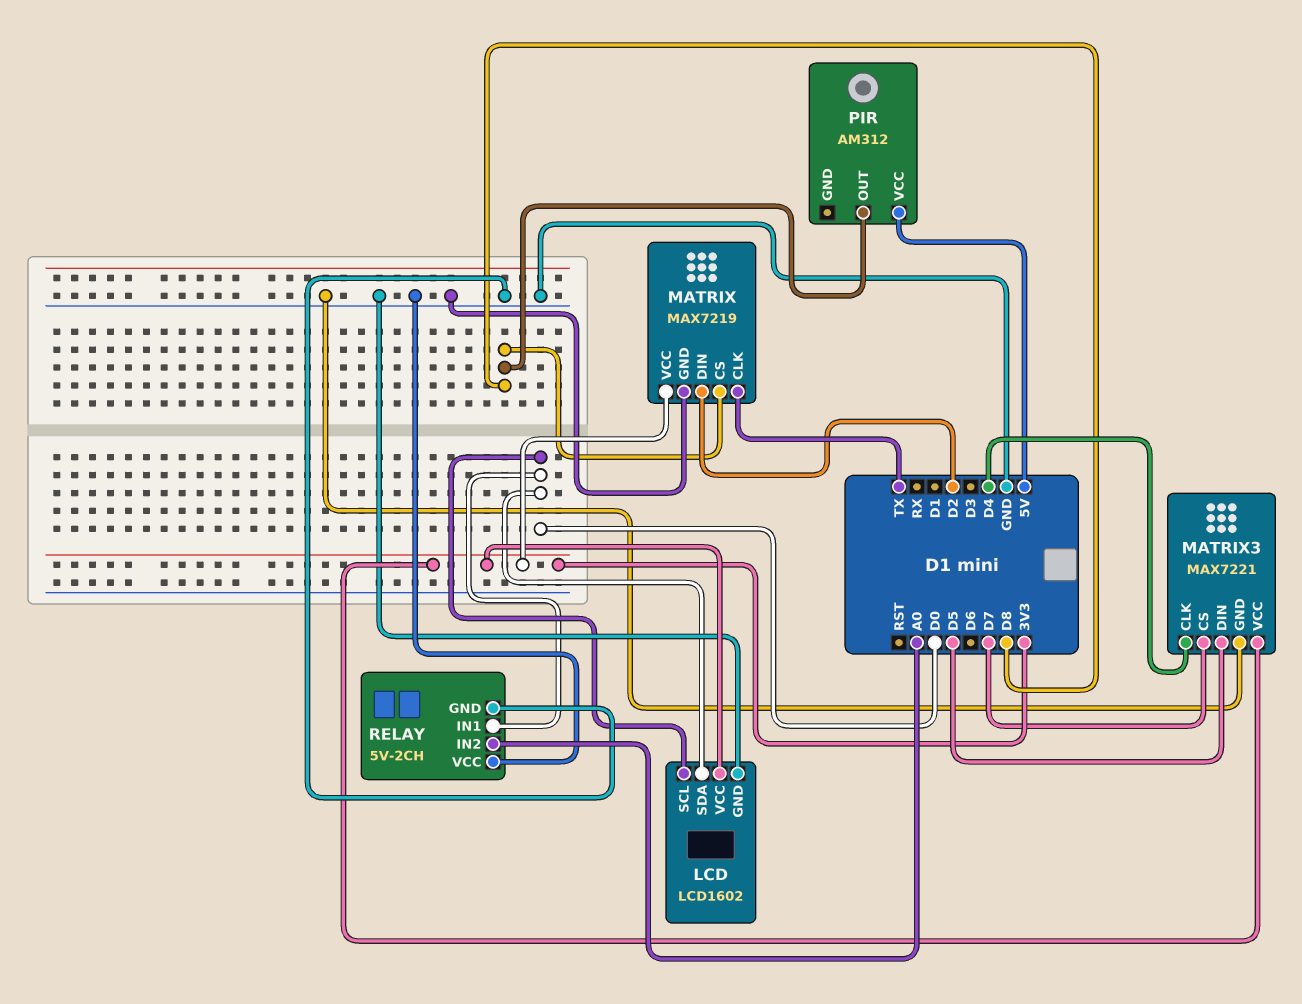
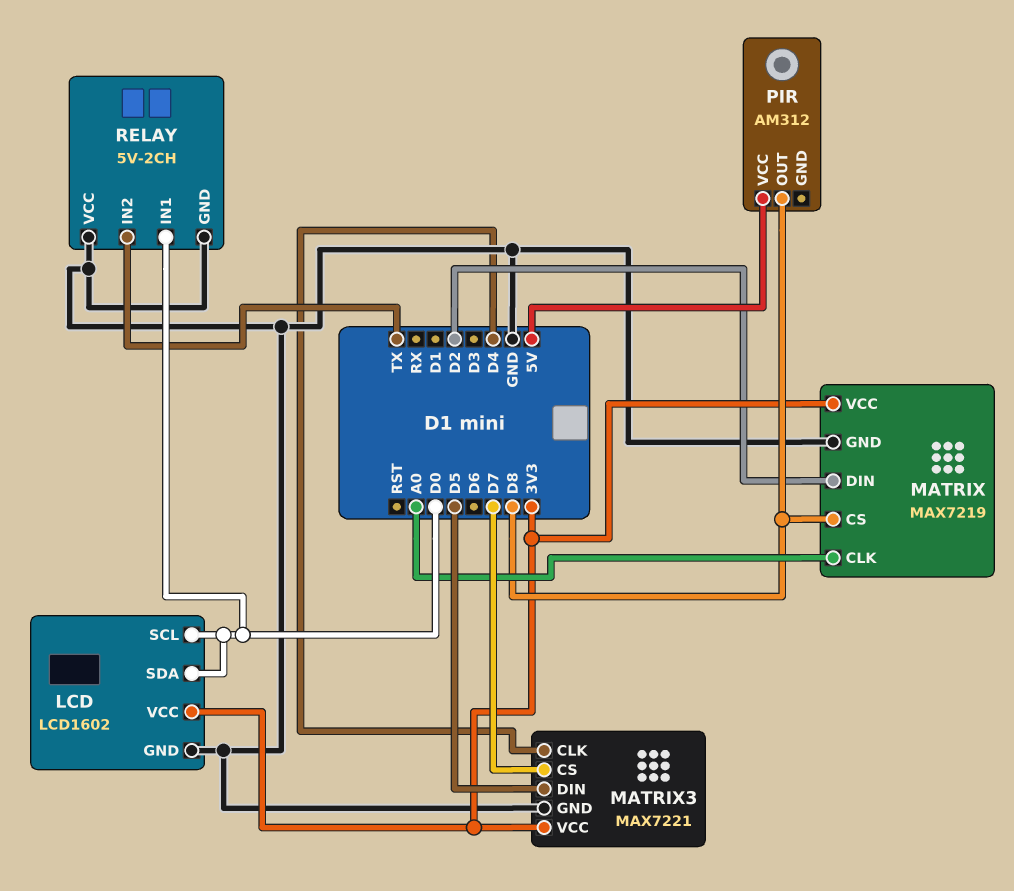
MATRIX pin CLK: TX -> A0
RELAY pin IN2: A0 -> TX

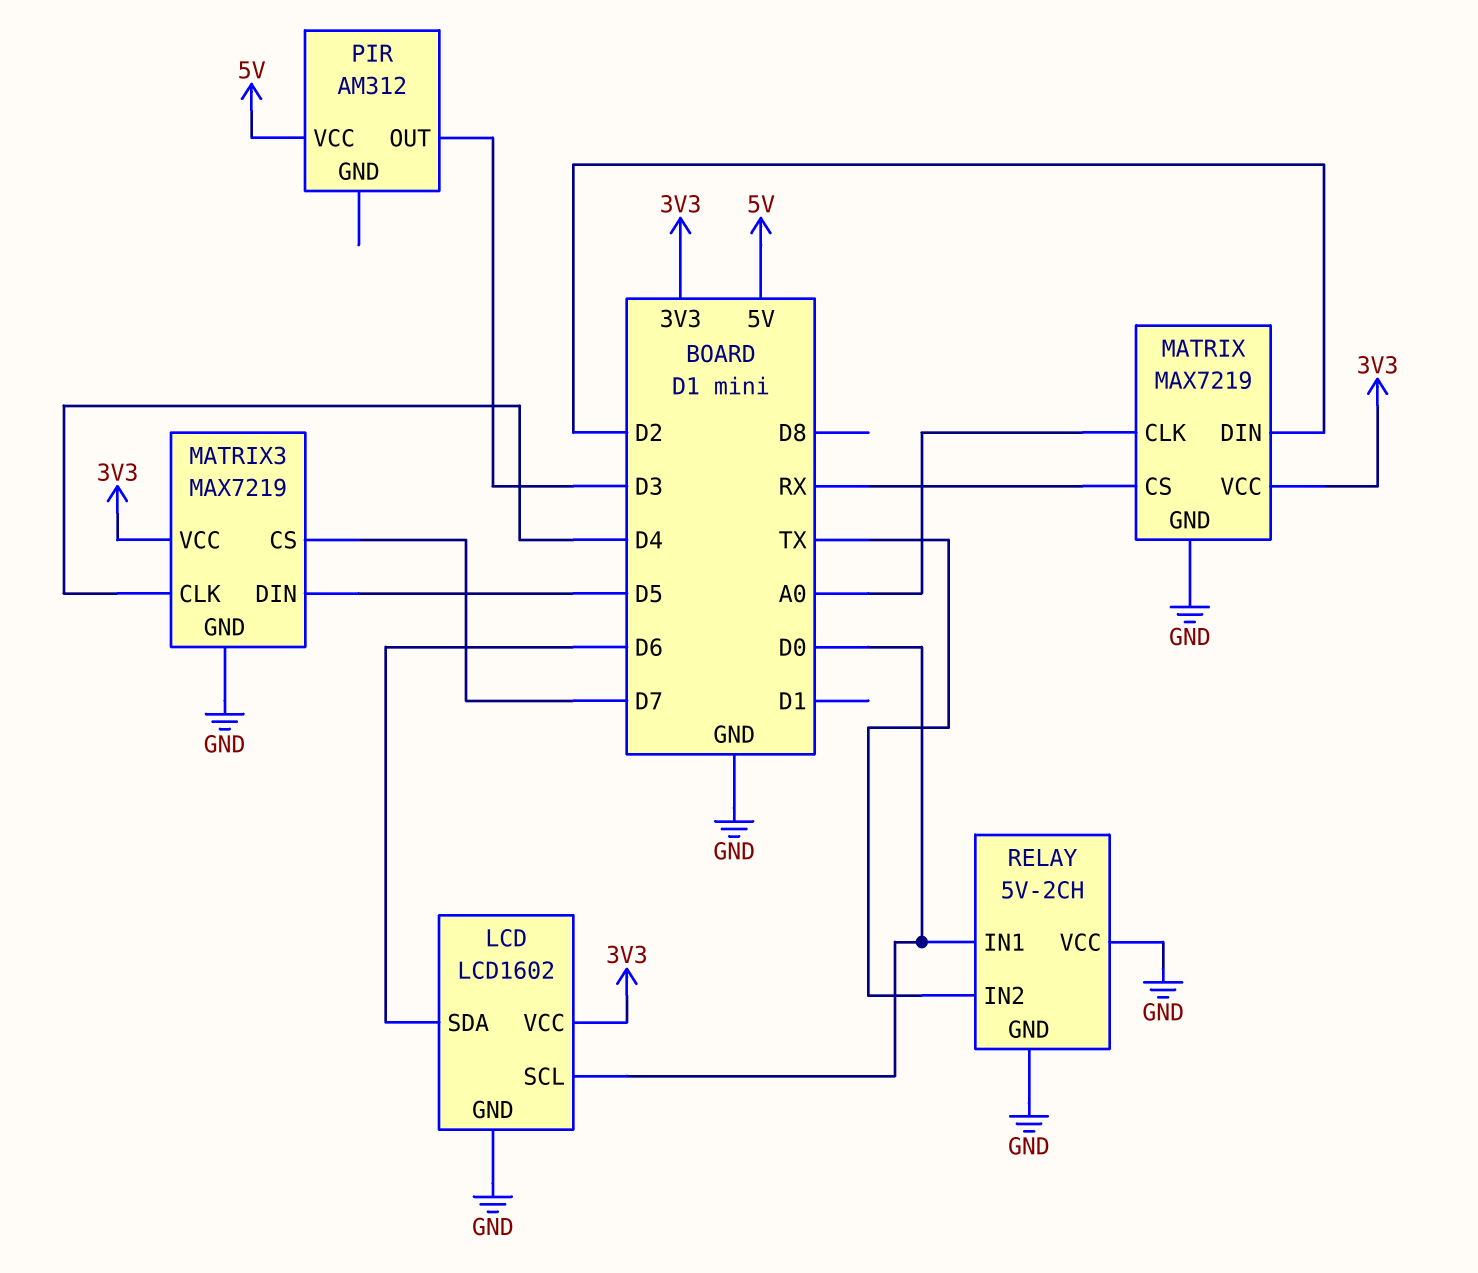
LCD pin SDA: D0 -> D6
MATRIX pin CS: D8 -> RX
MATRIX3: MAX7221 -> MAX7219
PIR pin OUT: D8 -> D3

